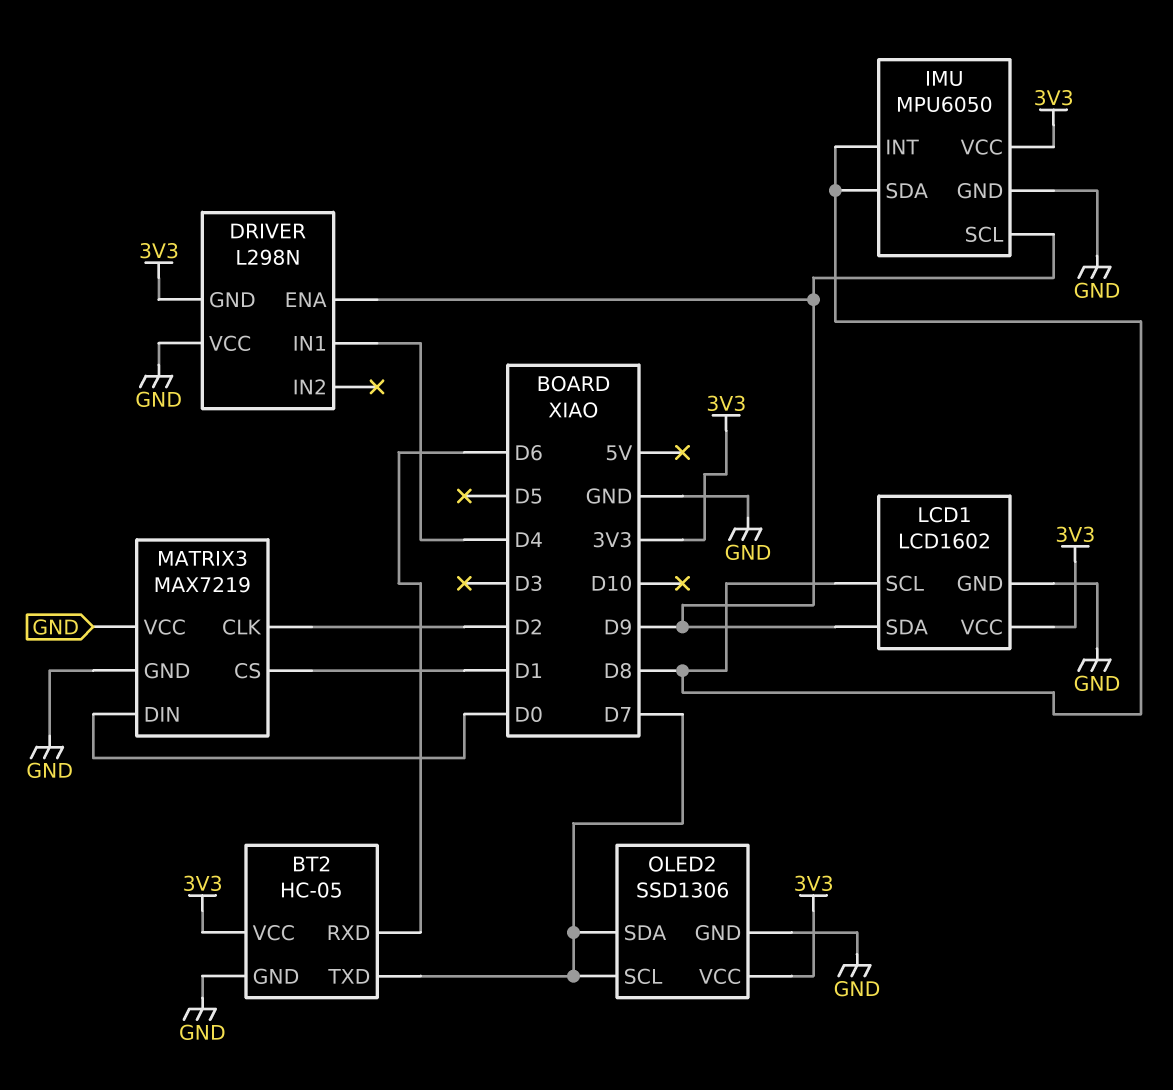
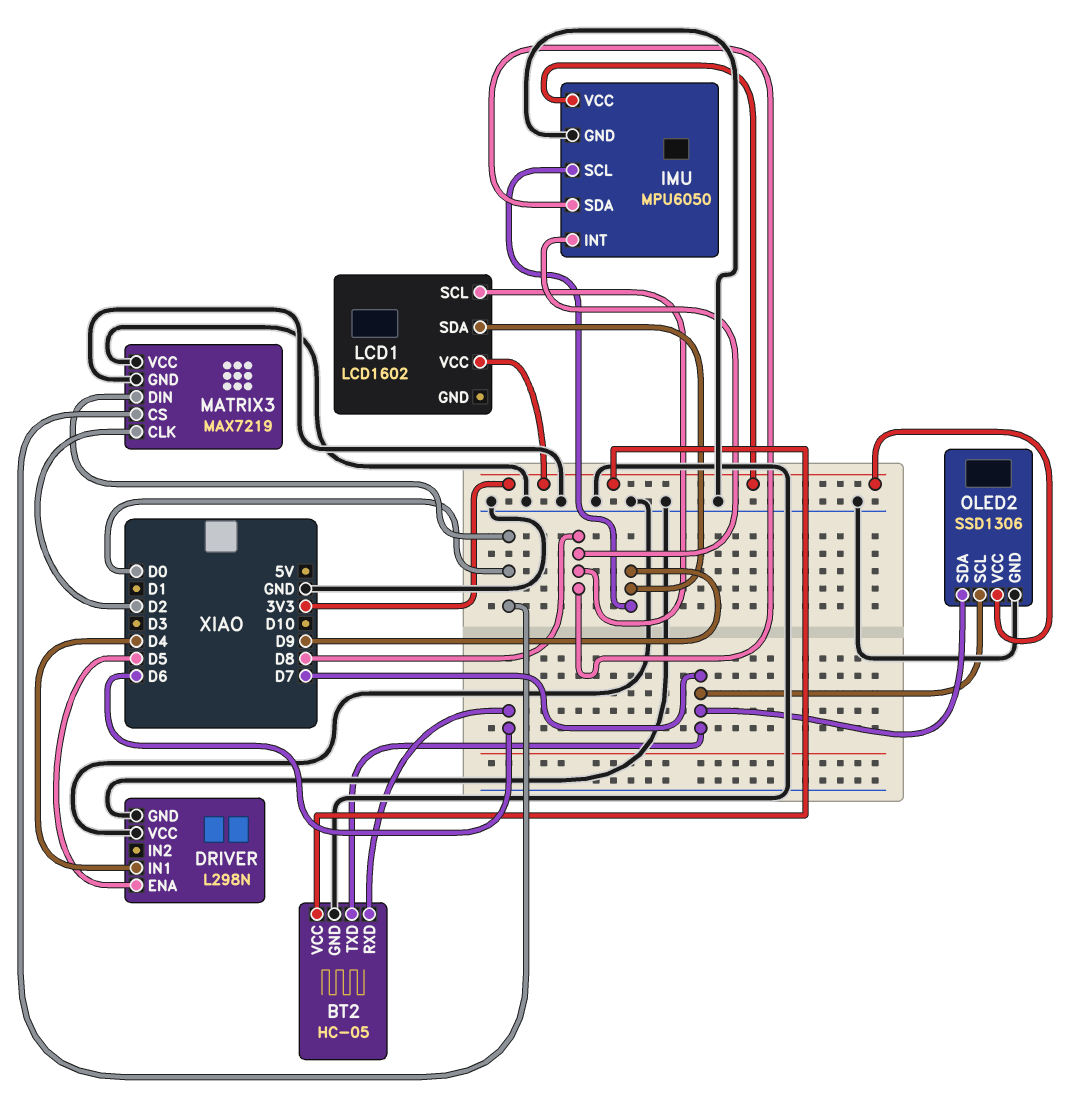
DRIVER pin ENA: D9 -> D5
DRIVER pin GND: 3V3 -> GND
LCD1 pin GND: GND -> none
MATRIX3 pin CS: D1 -> D0

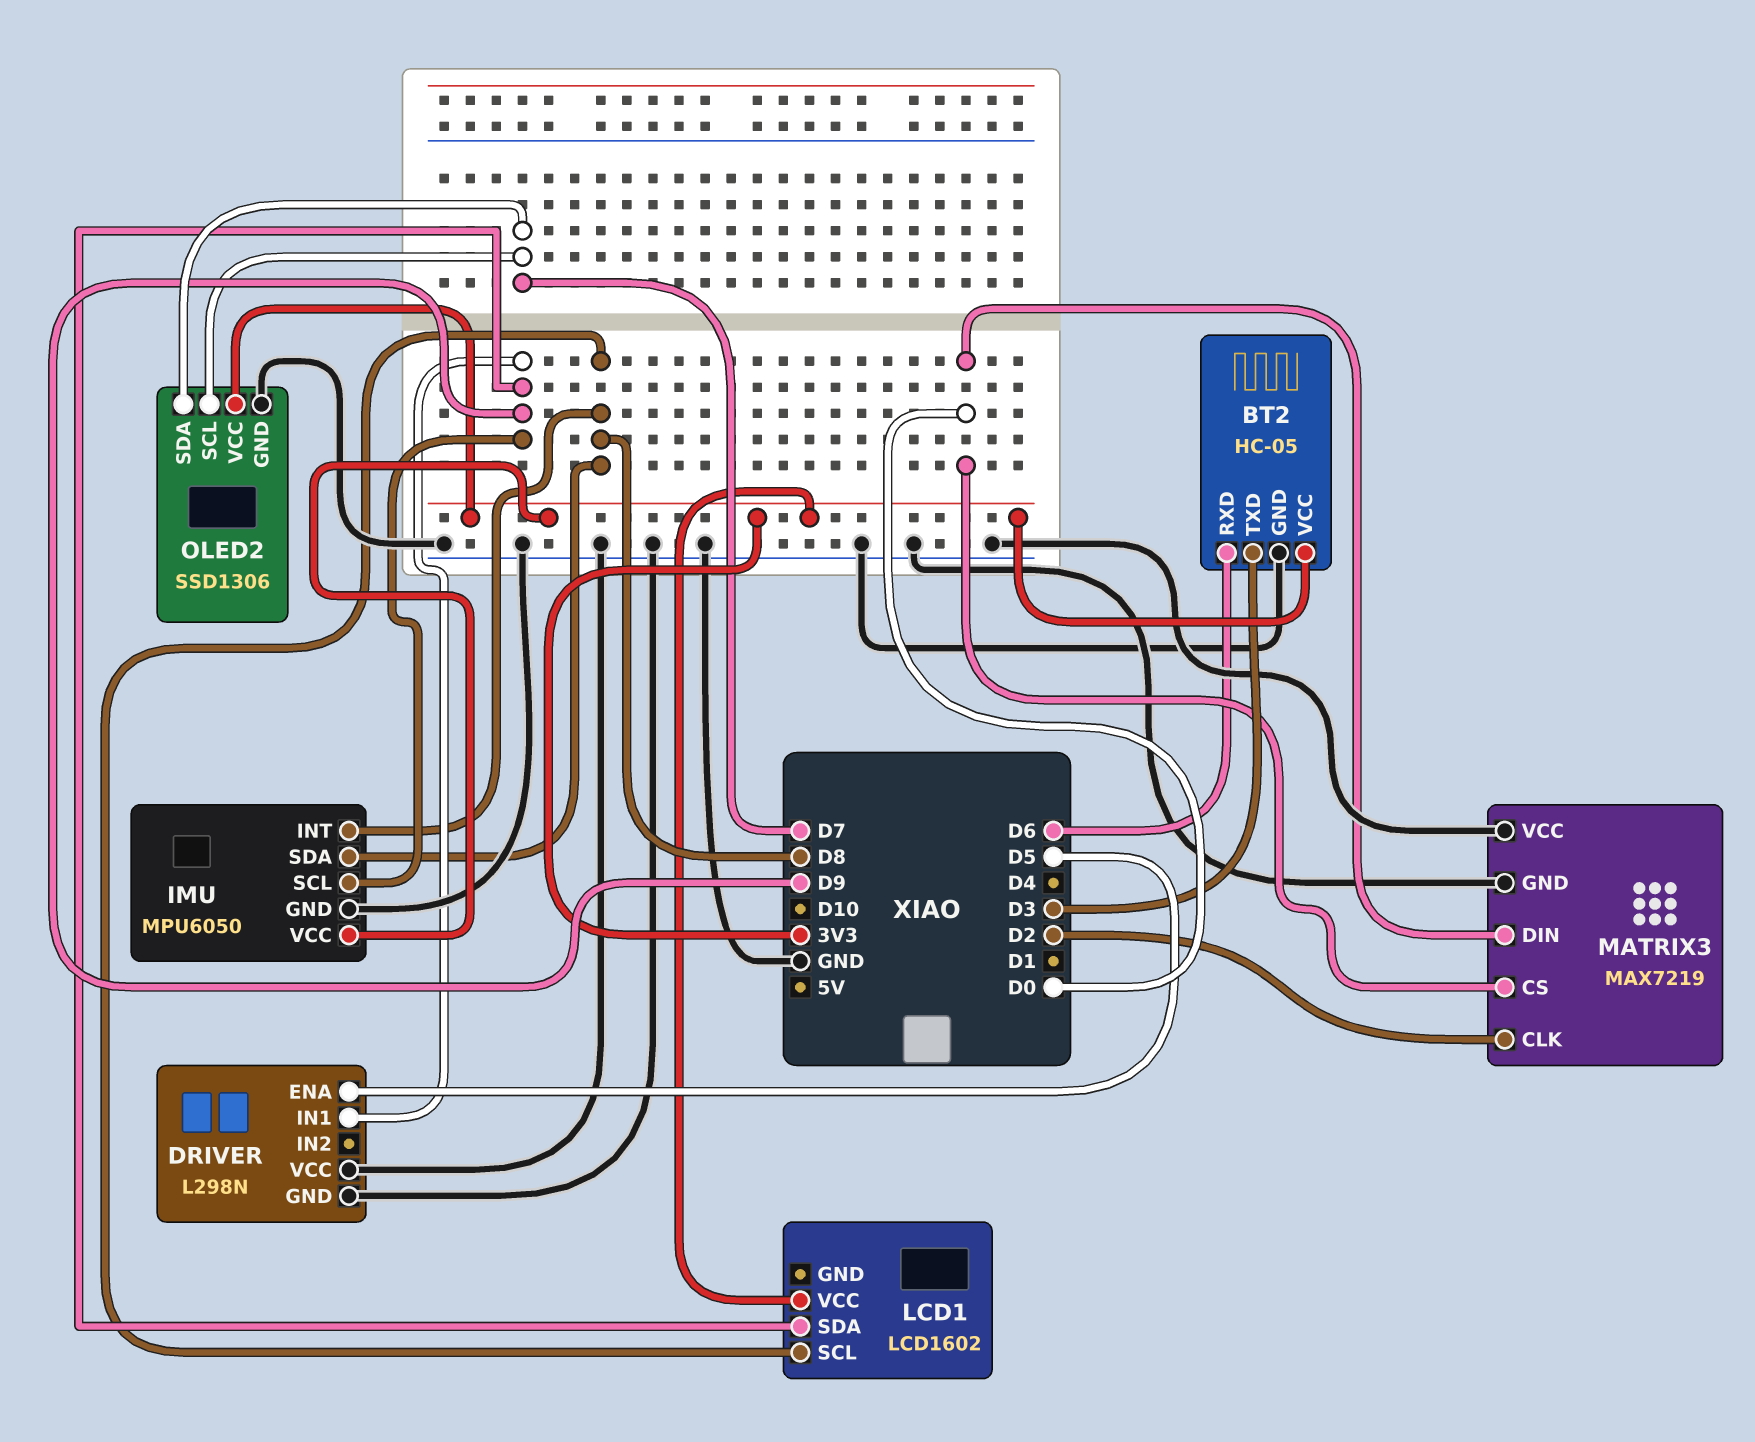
BT2 pin TXD: D7 -> D3
DRIVER pin IN1: D4 -> D9

